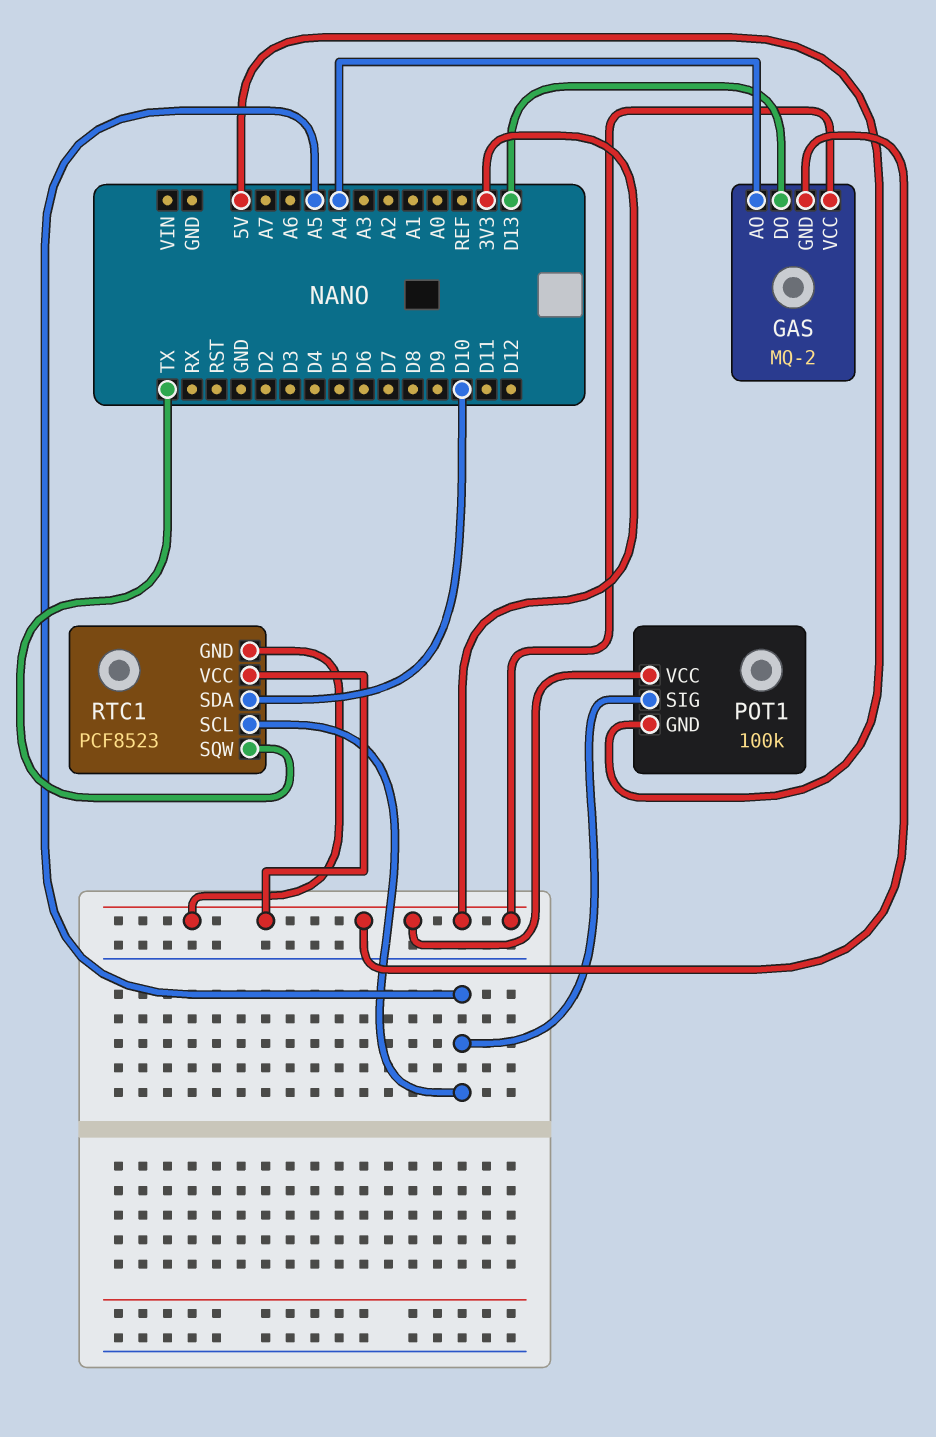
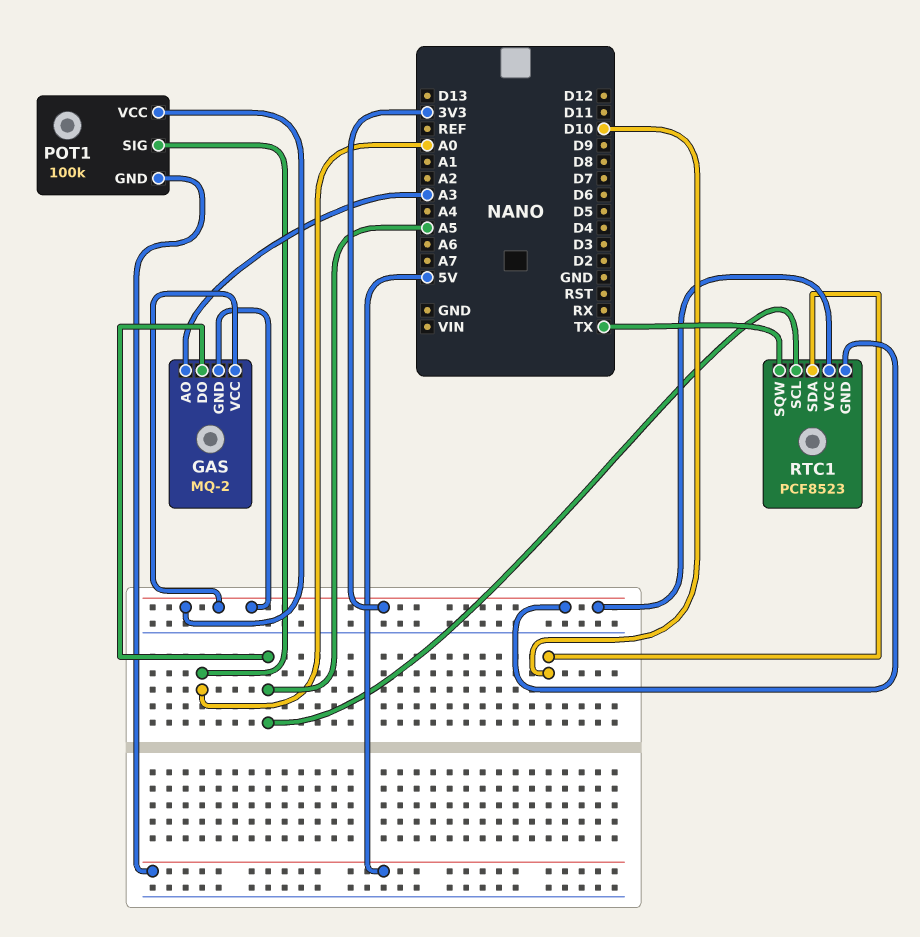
GAS pin AO: A4 -> A3
GAS pin DO: D13 -> A5
POT1 pin SIG: A5 -> A0

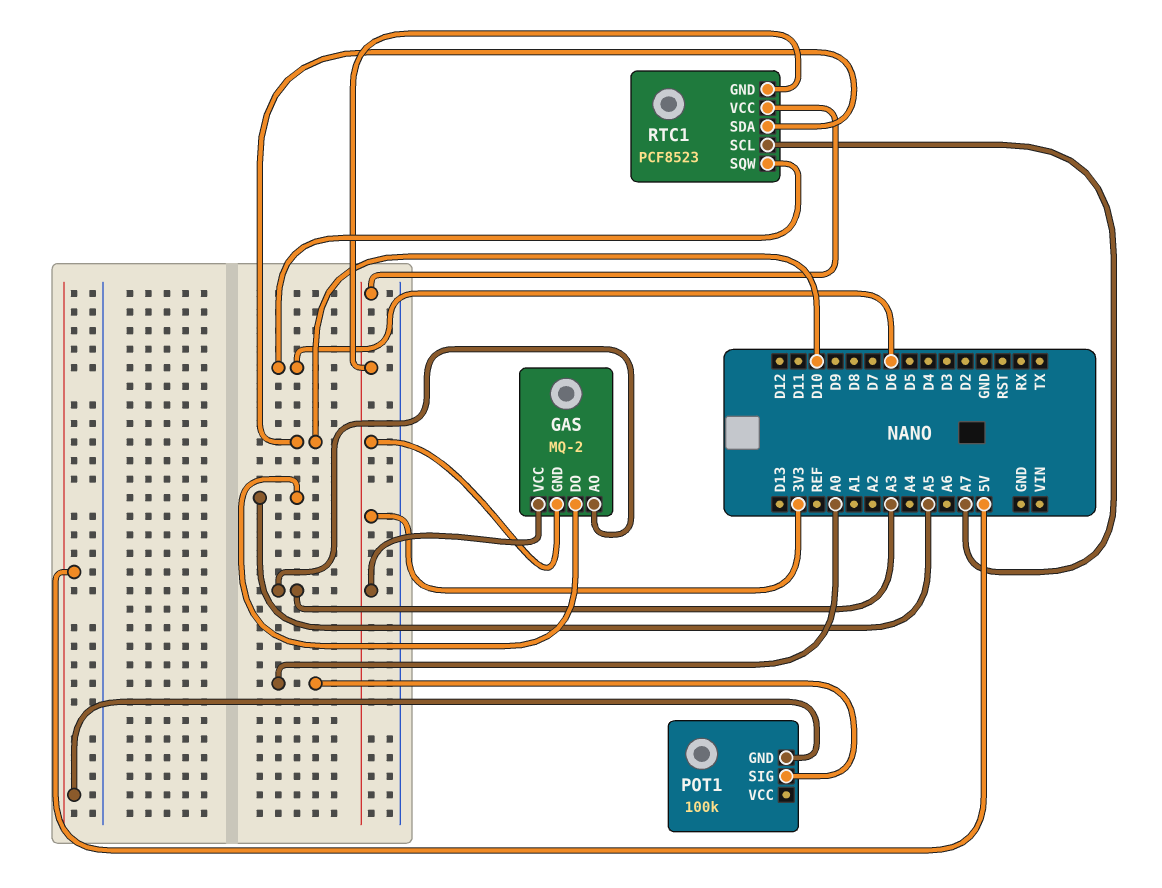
POT1 pin VCC: 3V3 -> none
RTC1 pin SCL: A5 -> A7
RTC1 pin SQW: TX -> D6

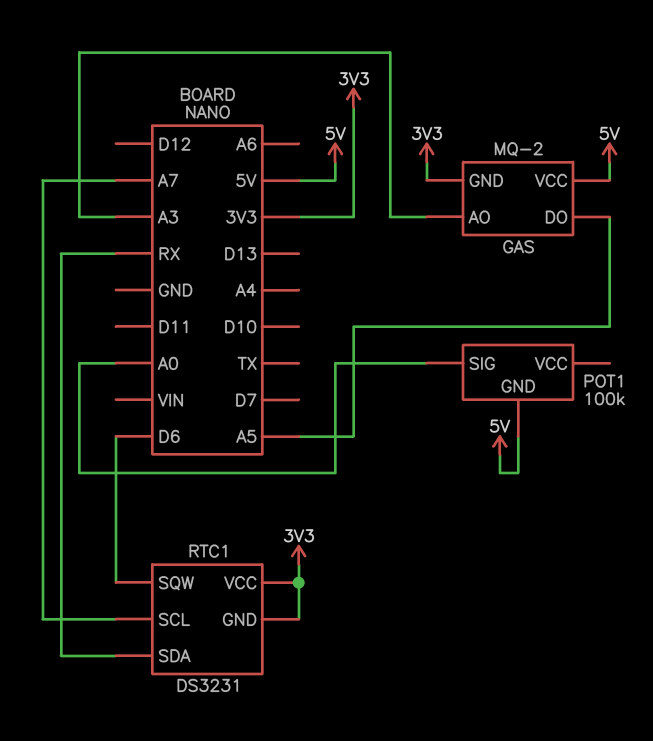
GAS pin VCC: 3V3 -> 5V
RTC1: PCF8523 -> DS3231
RTC1 pin SDA: D10 -> RX

